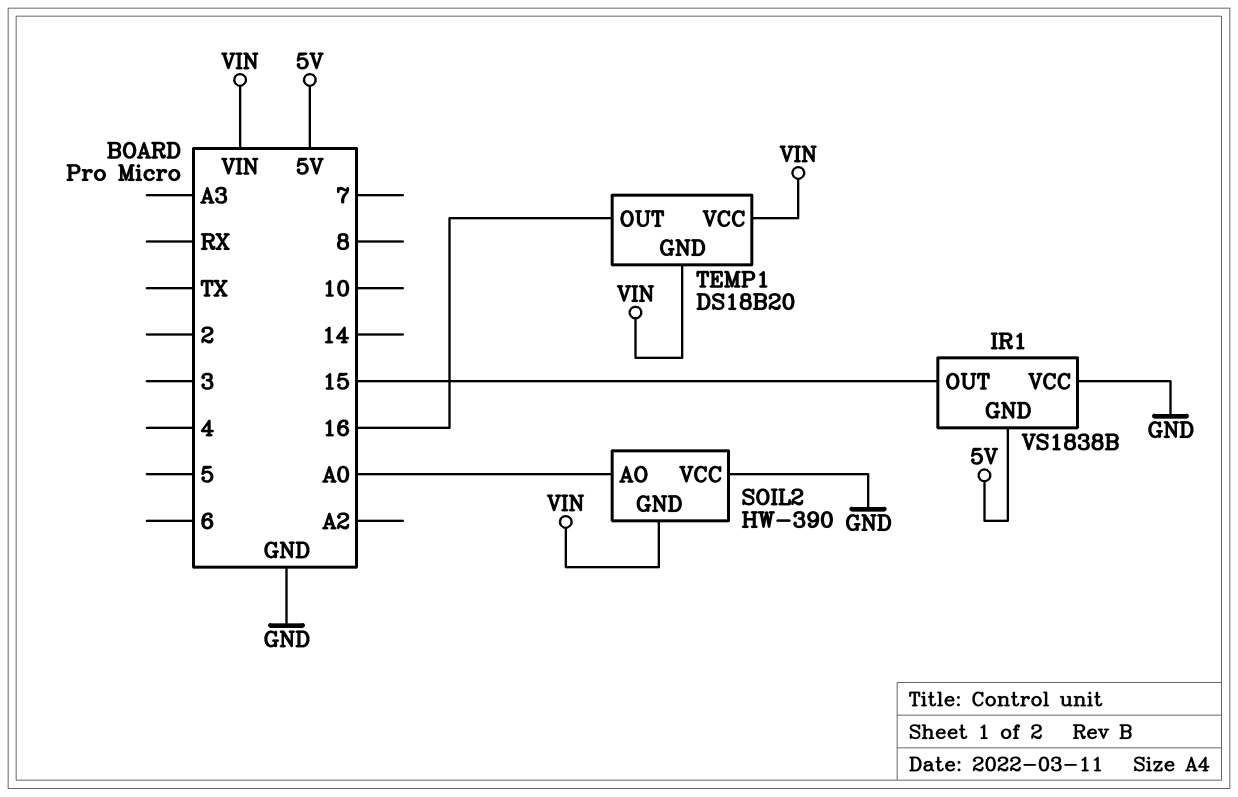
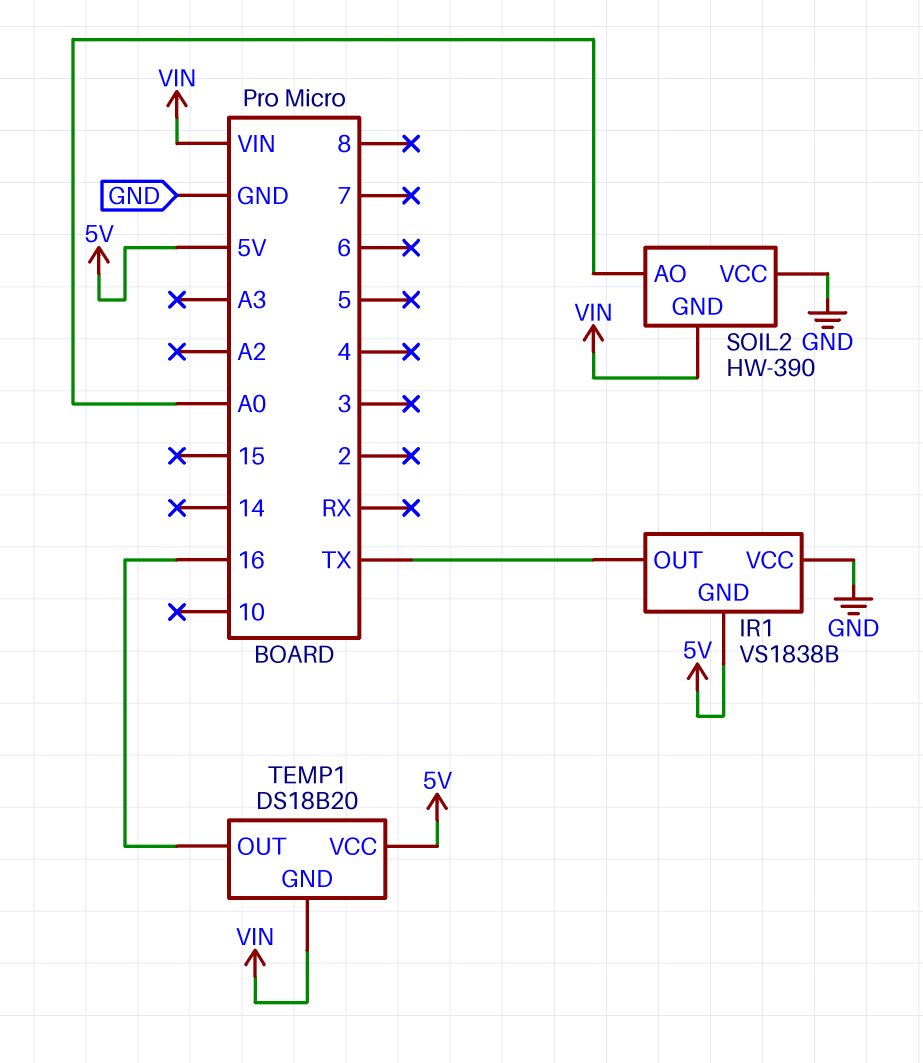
IR1 pin OUT: 15 -> TX
TEMP1 pin VCC: VIN -> 5V

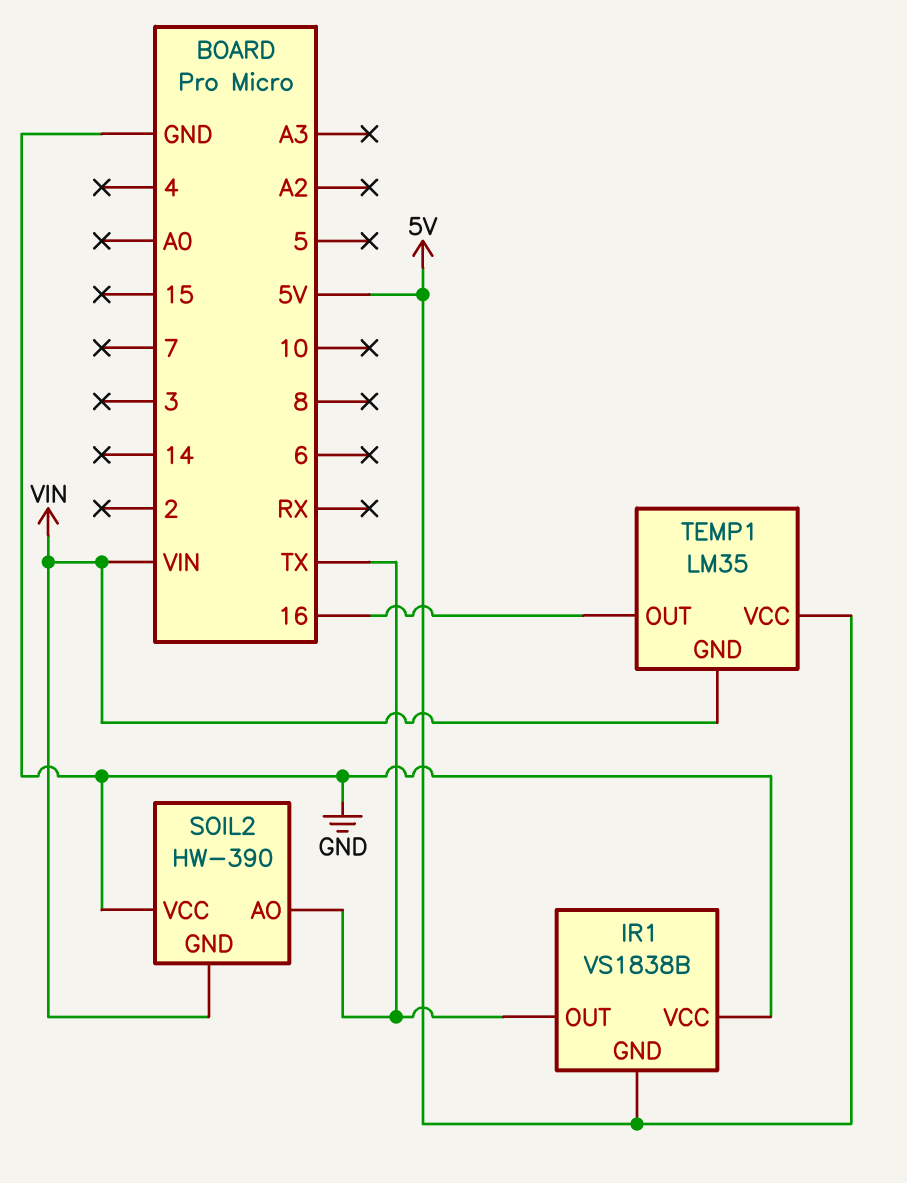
SOIL2 pin AO: A0 -> TX
TEMP1: DS18B20 -> LM35

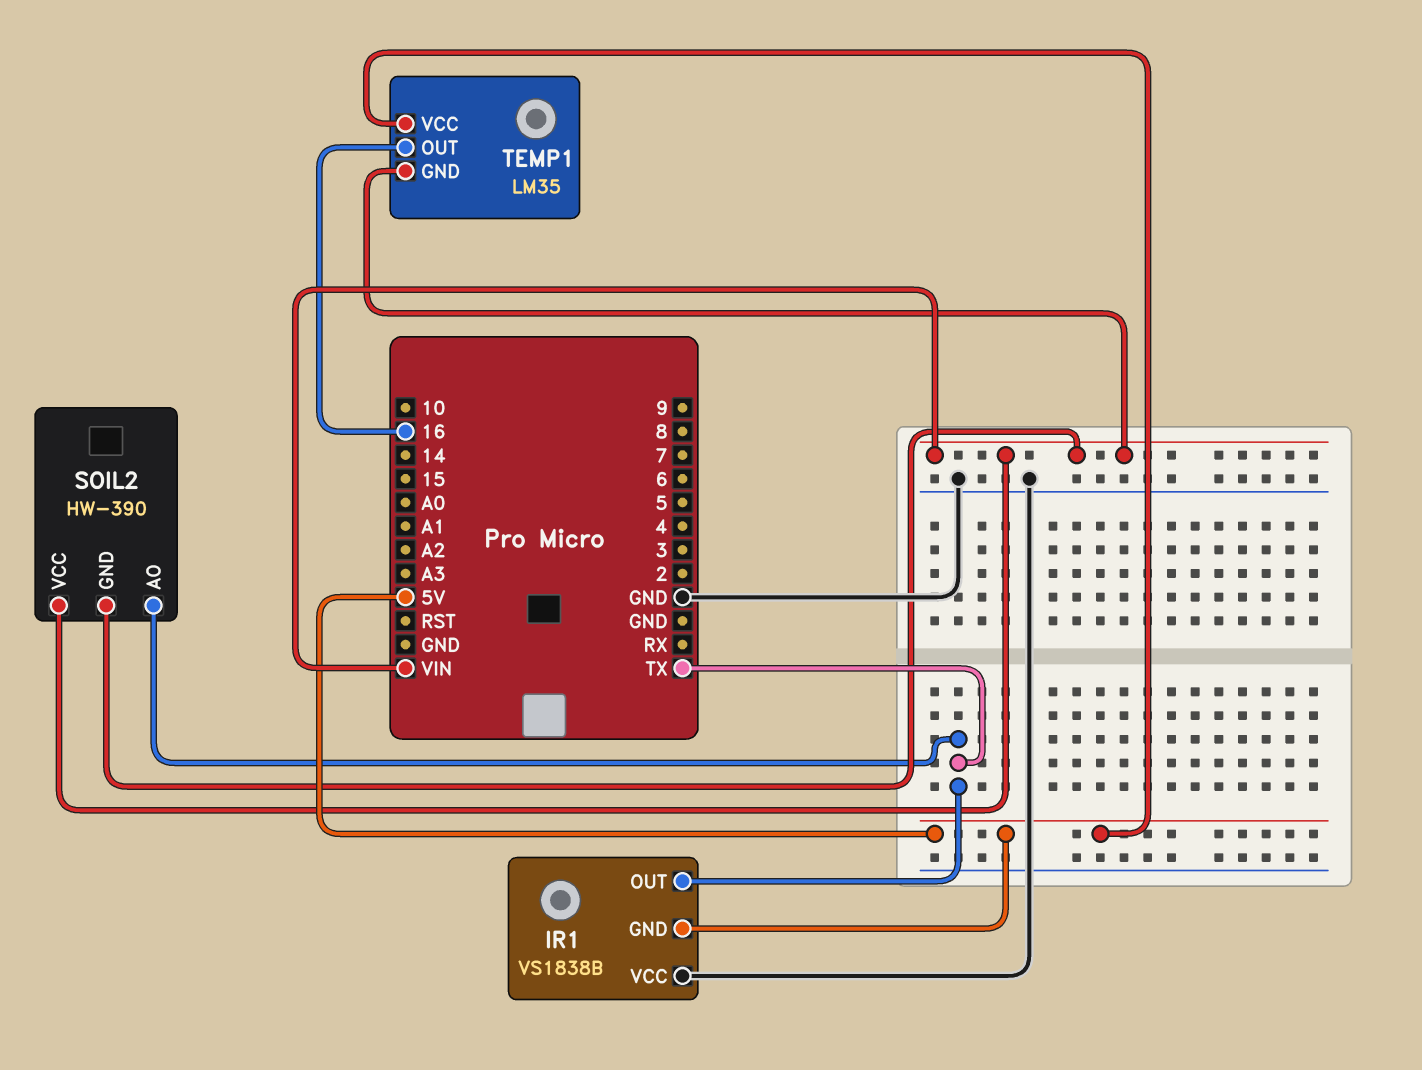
SOIL2 pin VCC: GND -> VIN

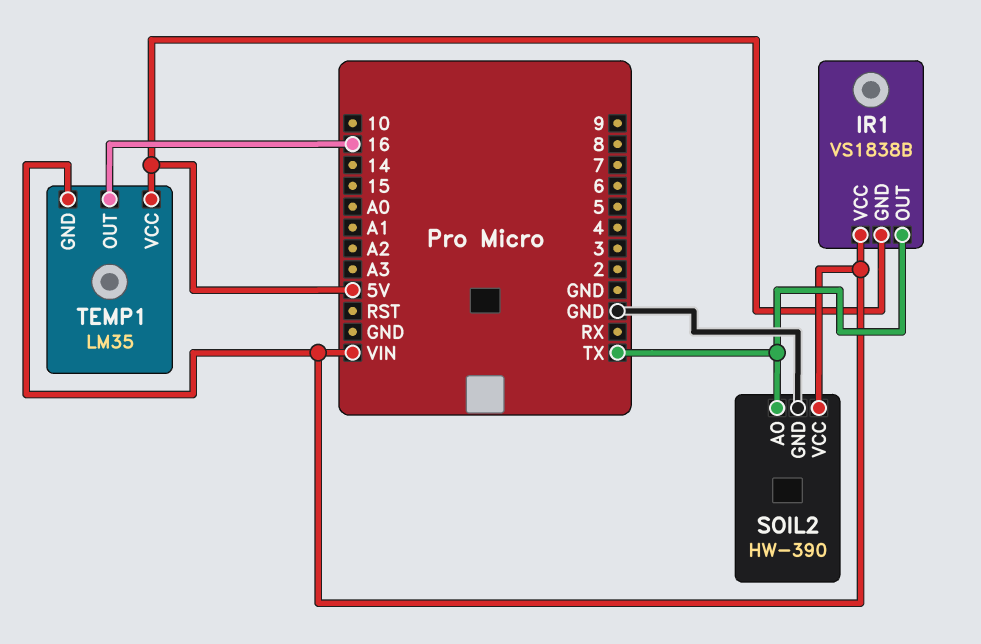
IR1 pin VCC: GND -> VIN
SOIL2 pin GND: VIN -> GND

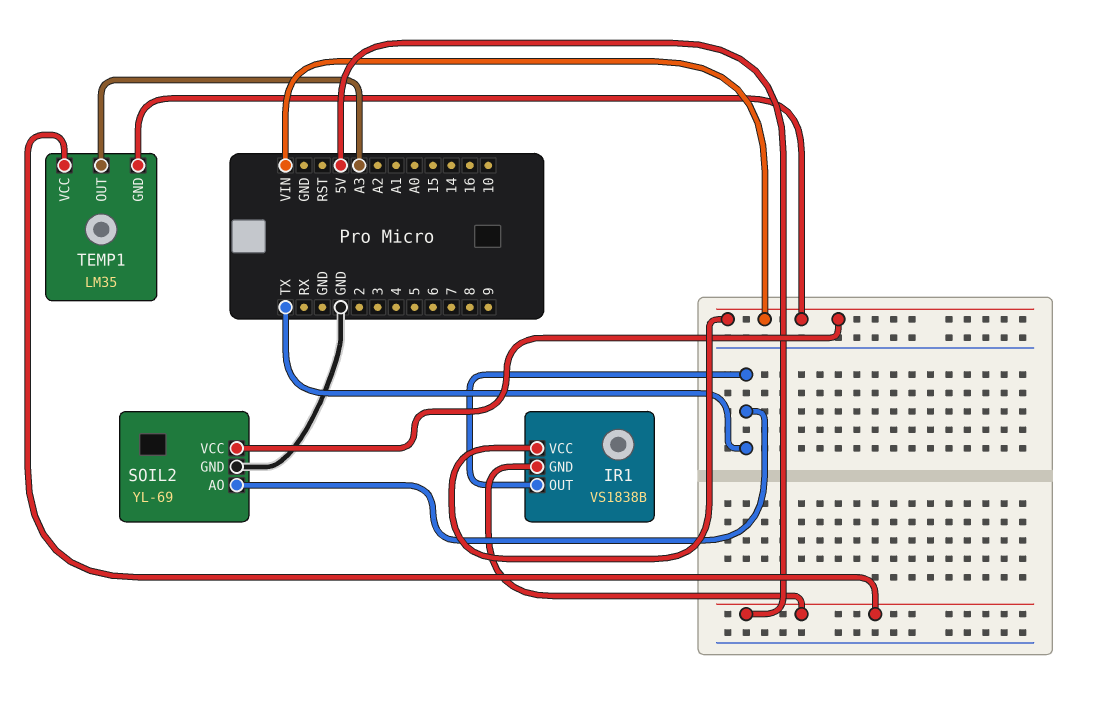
SOIL2: HW-390 -> YL-69
TEMP1 pin OUT: 16 -> A3

